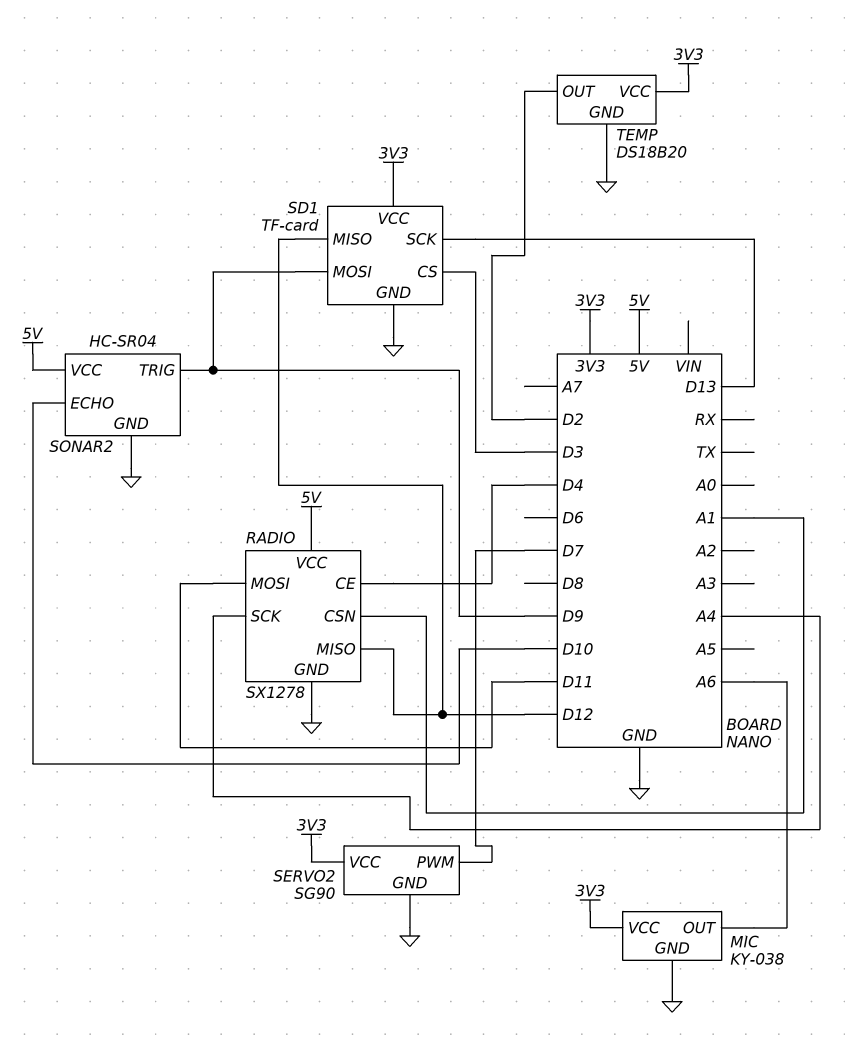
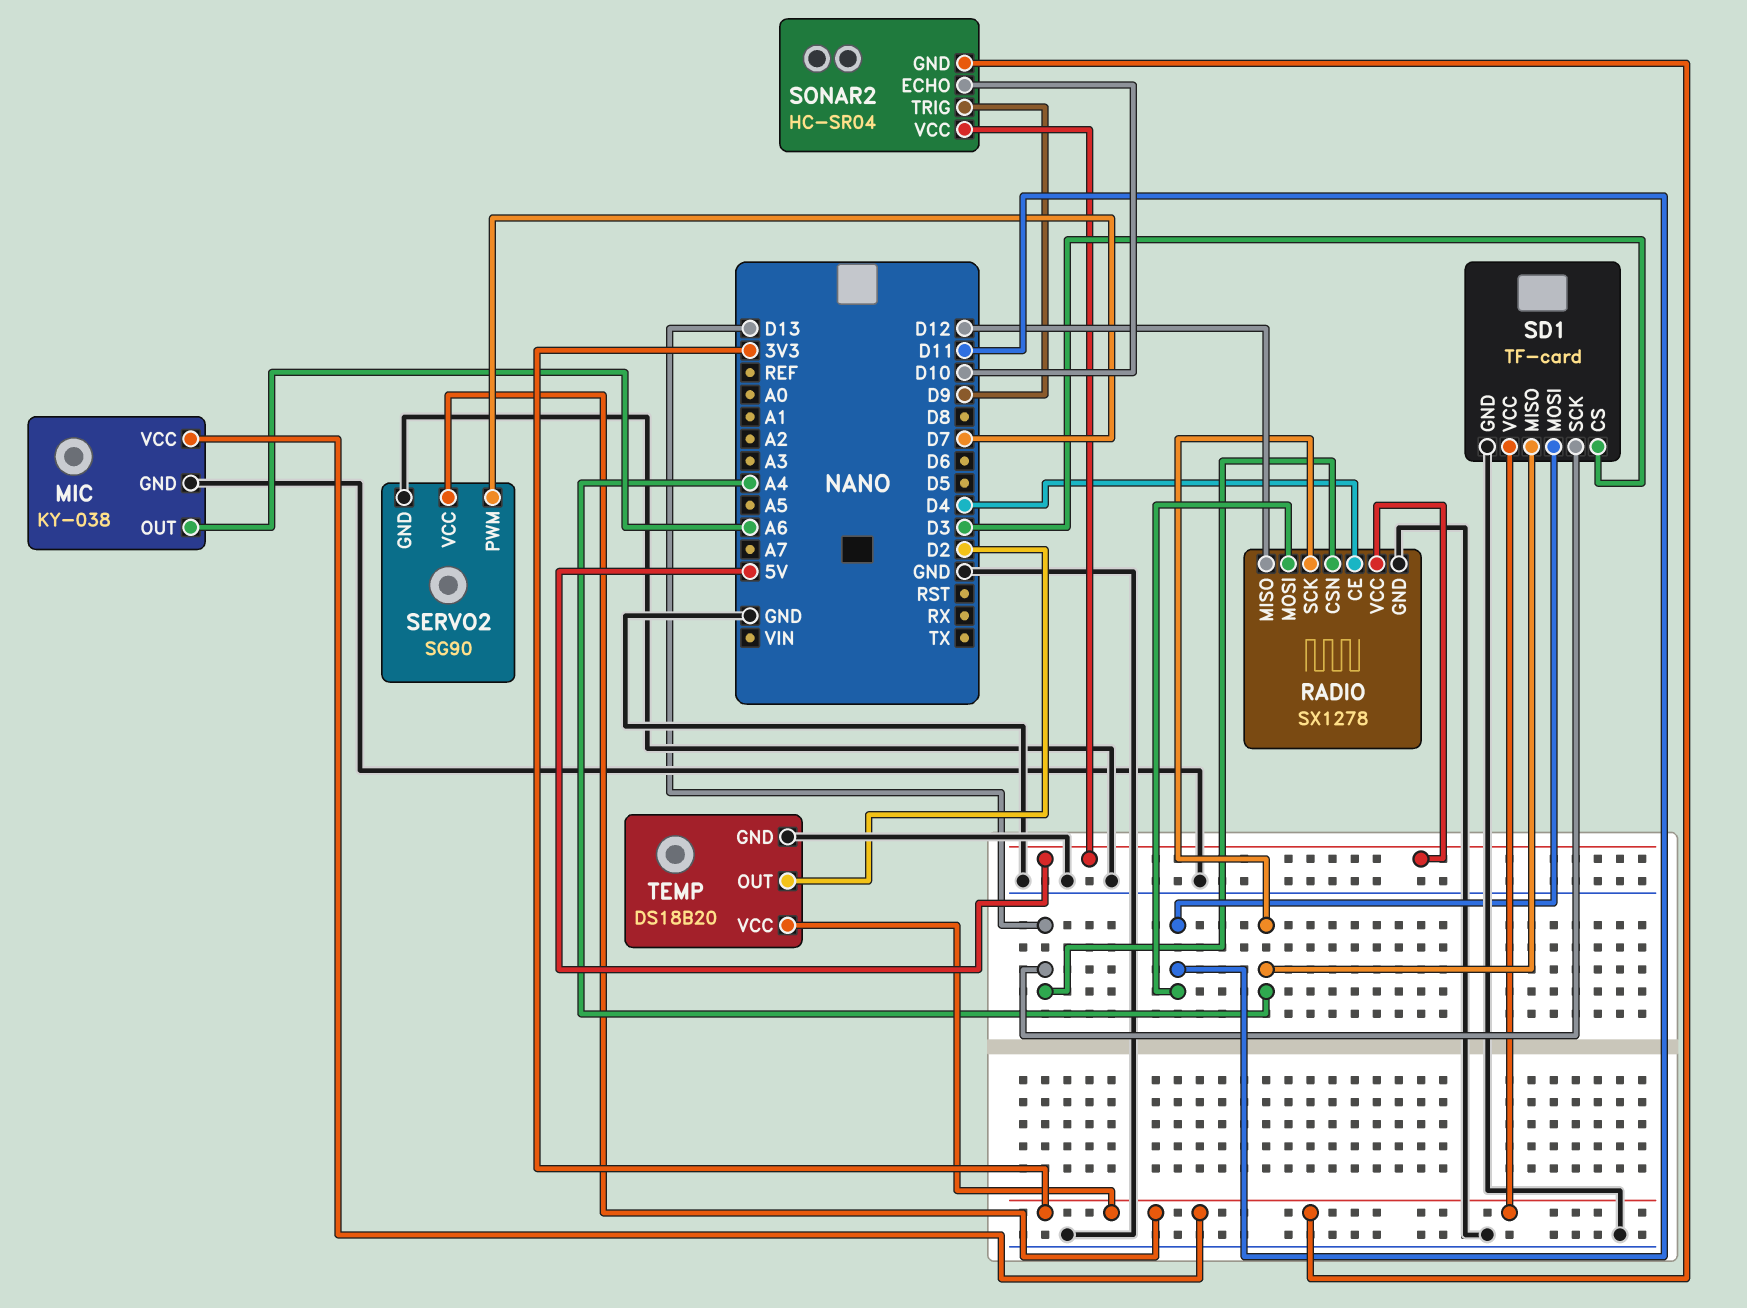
RADIO pin CSN: A1 -> D13
SD1 pin MISO: D12 -> A4
SD1 pin MOSI: D9 -> D11
SONAR2 pin GND: GND -> 3V3

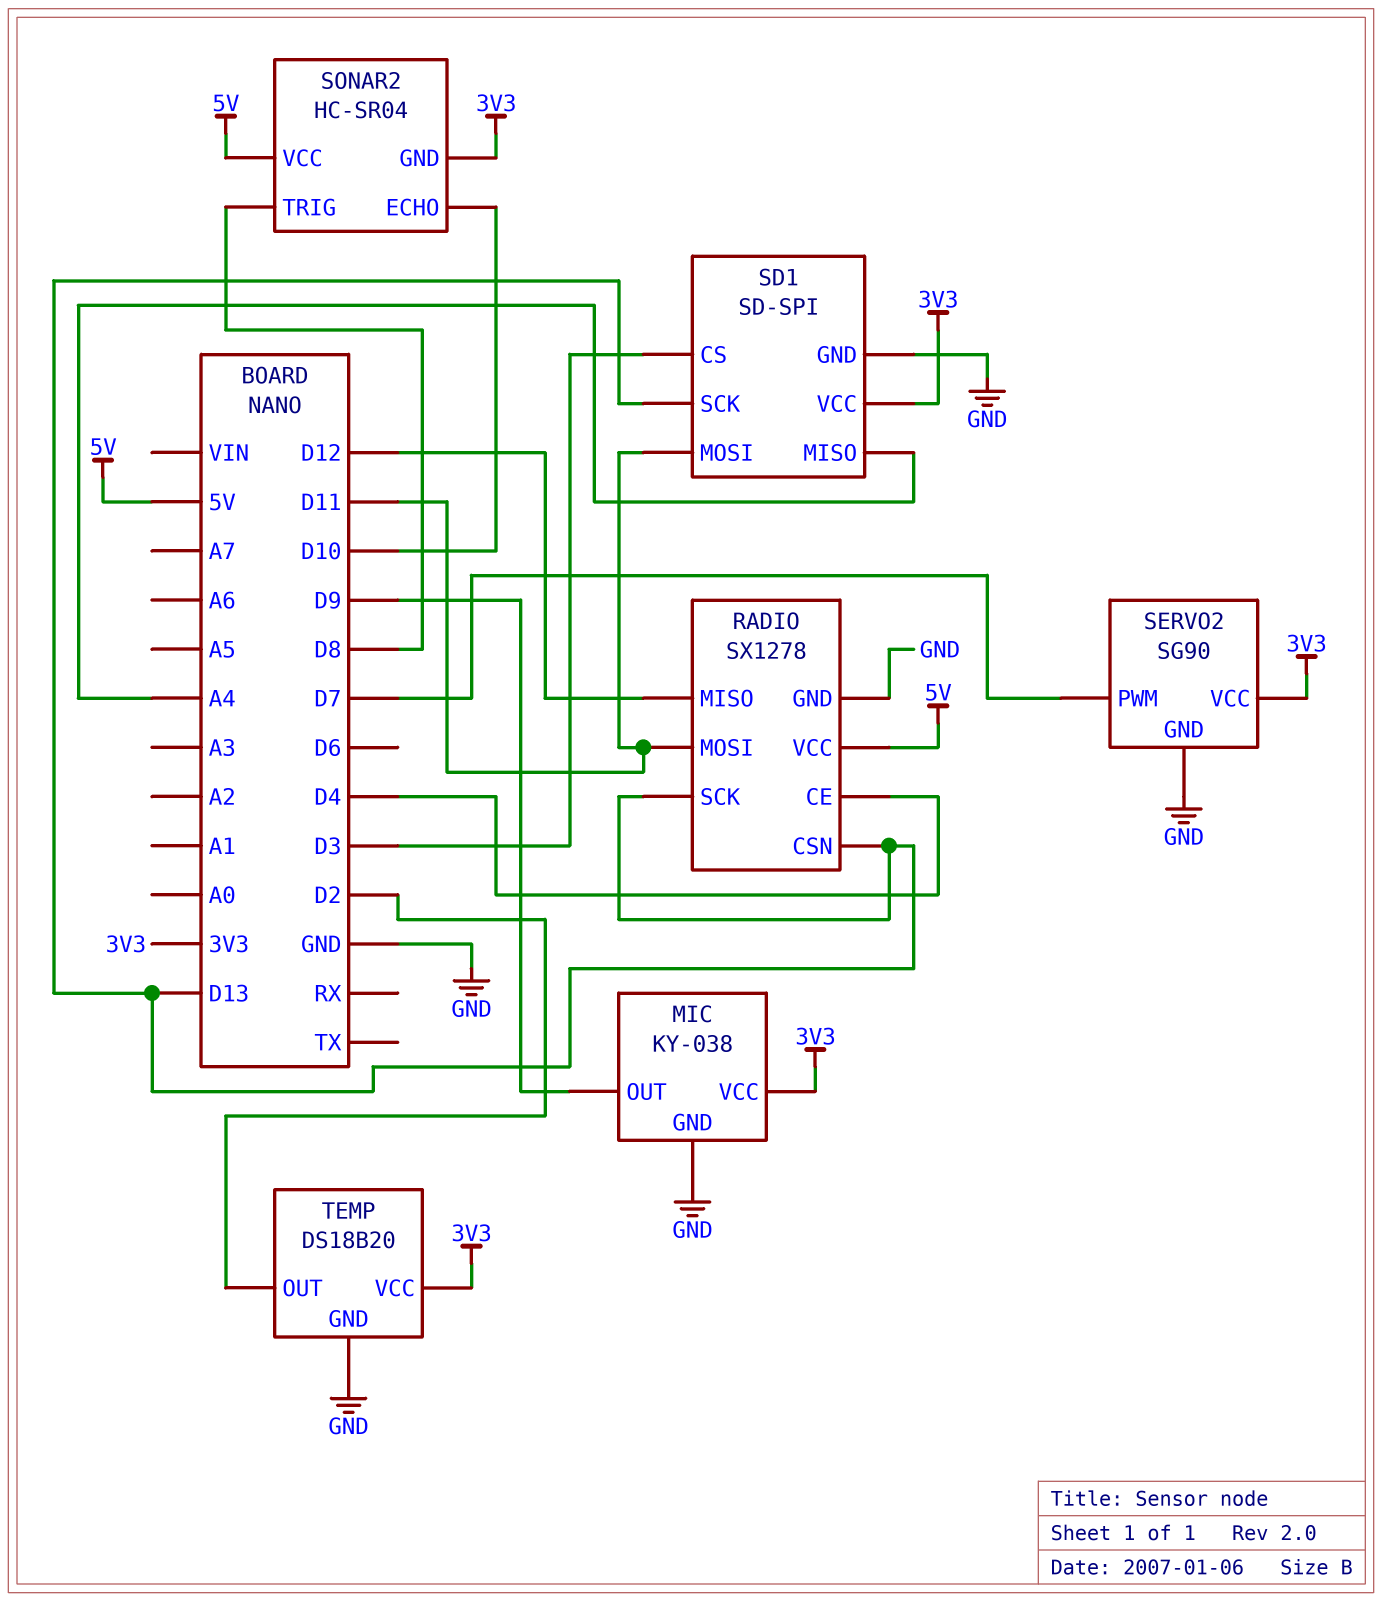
MIC pin OUT: A6 -> D9
RADIO pin SCK: A4 -> D13
SD1: TF-card -> SD-SPI
SONAR2 pin TRIG: D9 -> D8

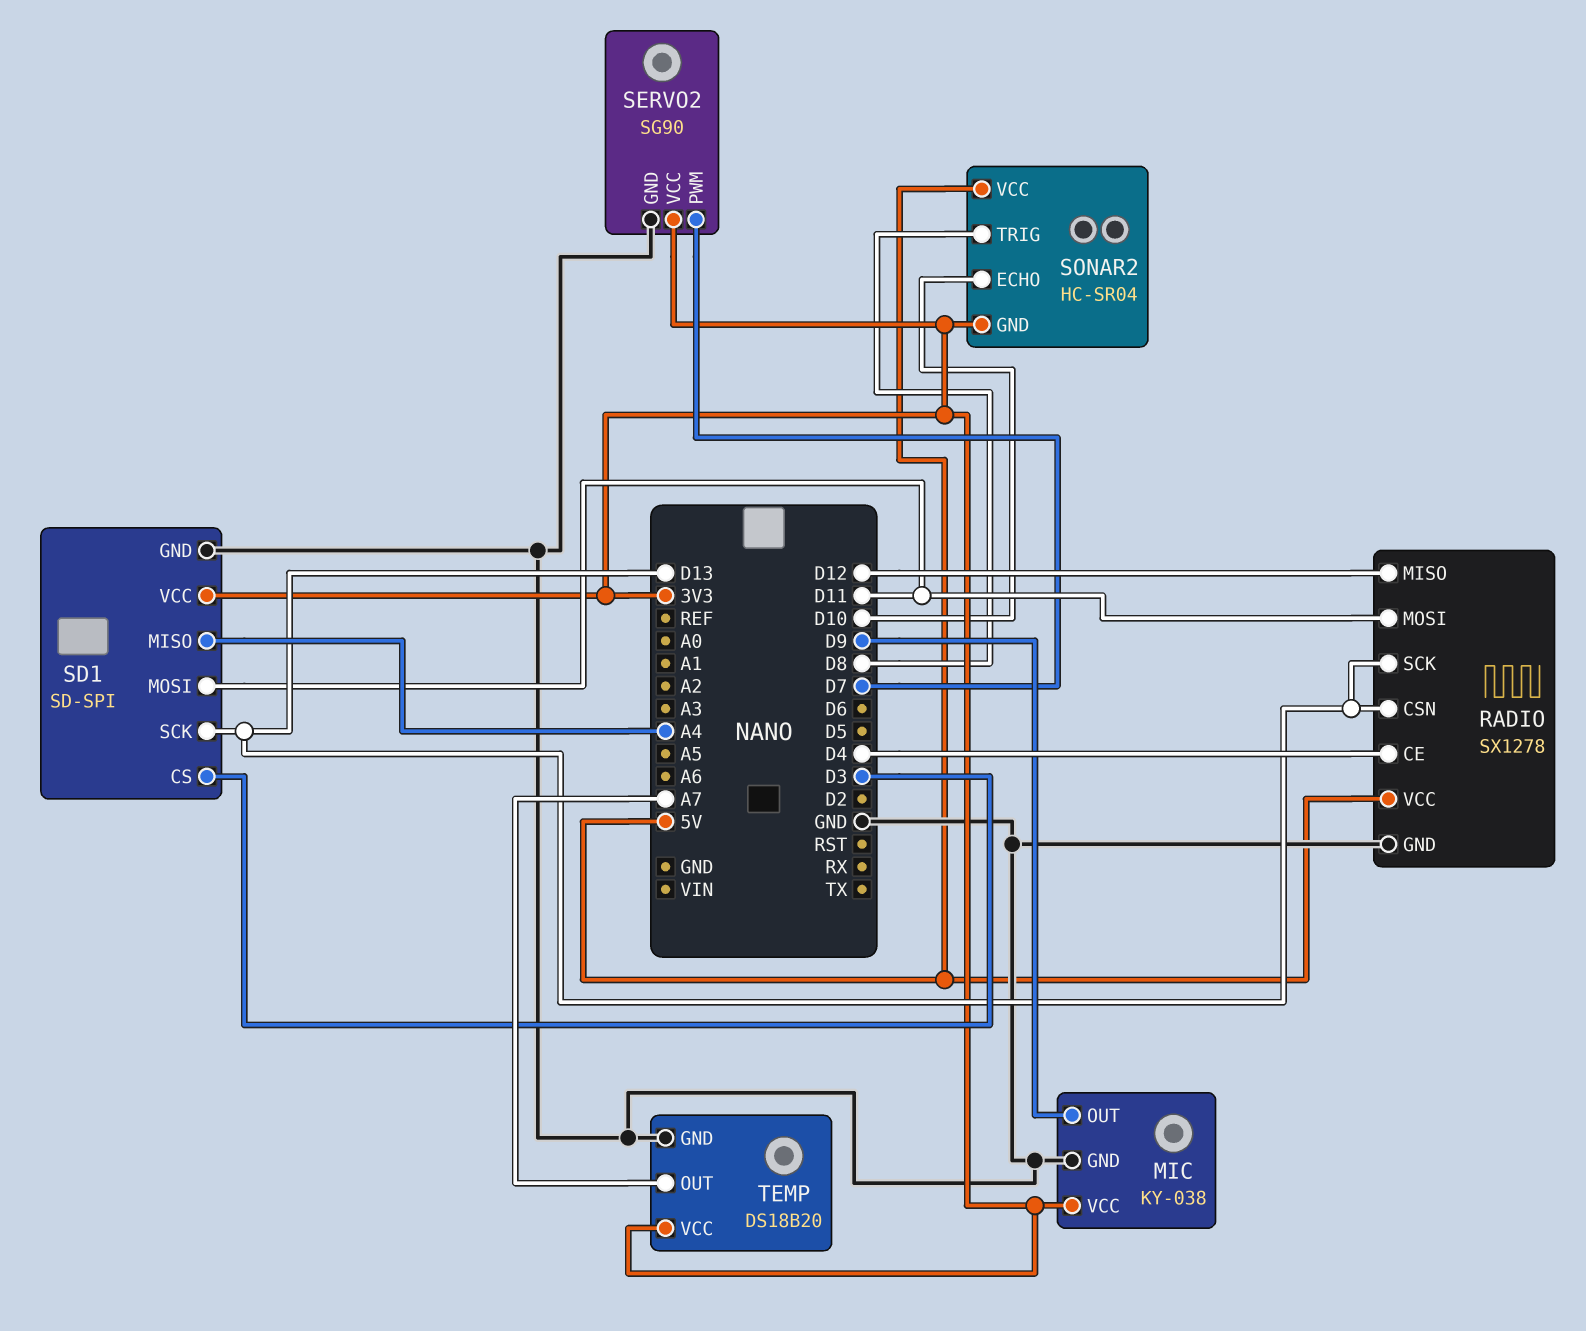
TEMP pin OUT: D2 -> A7

